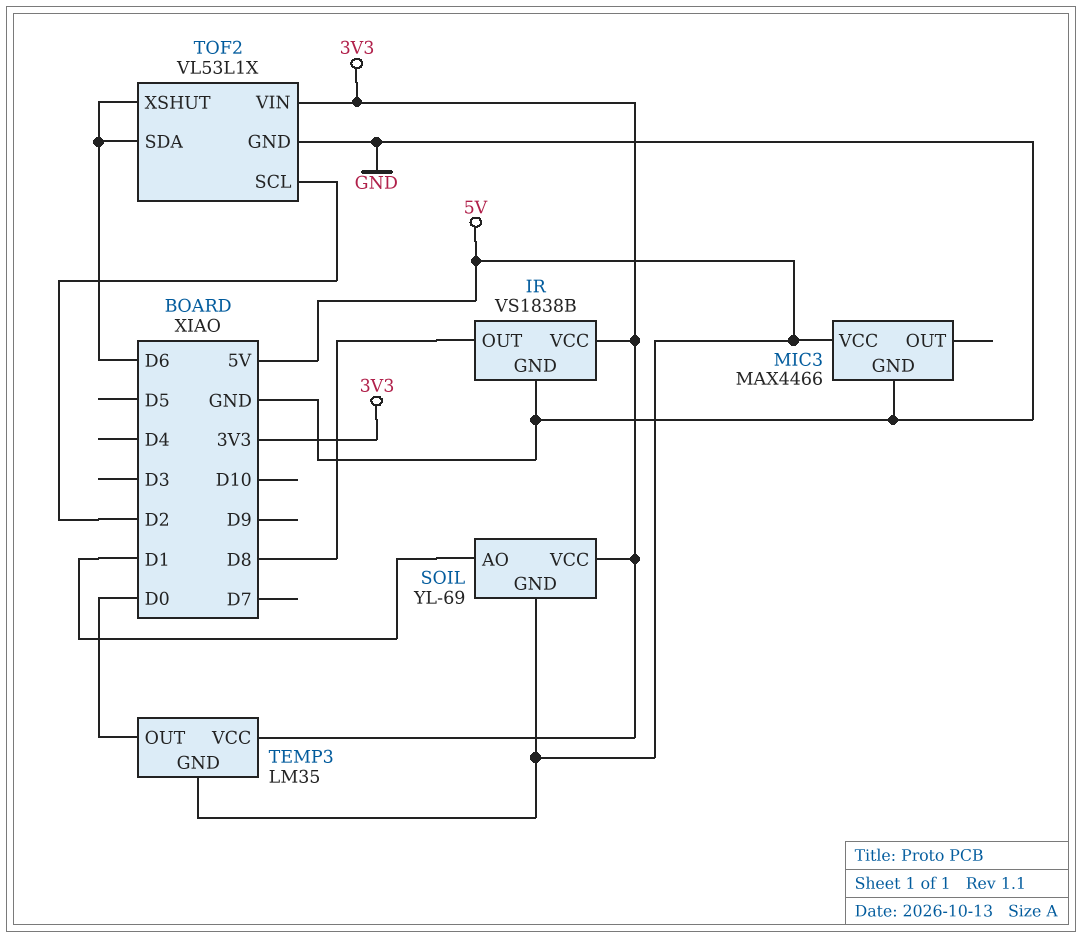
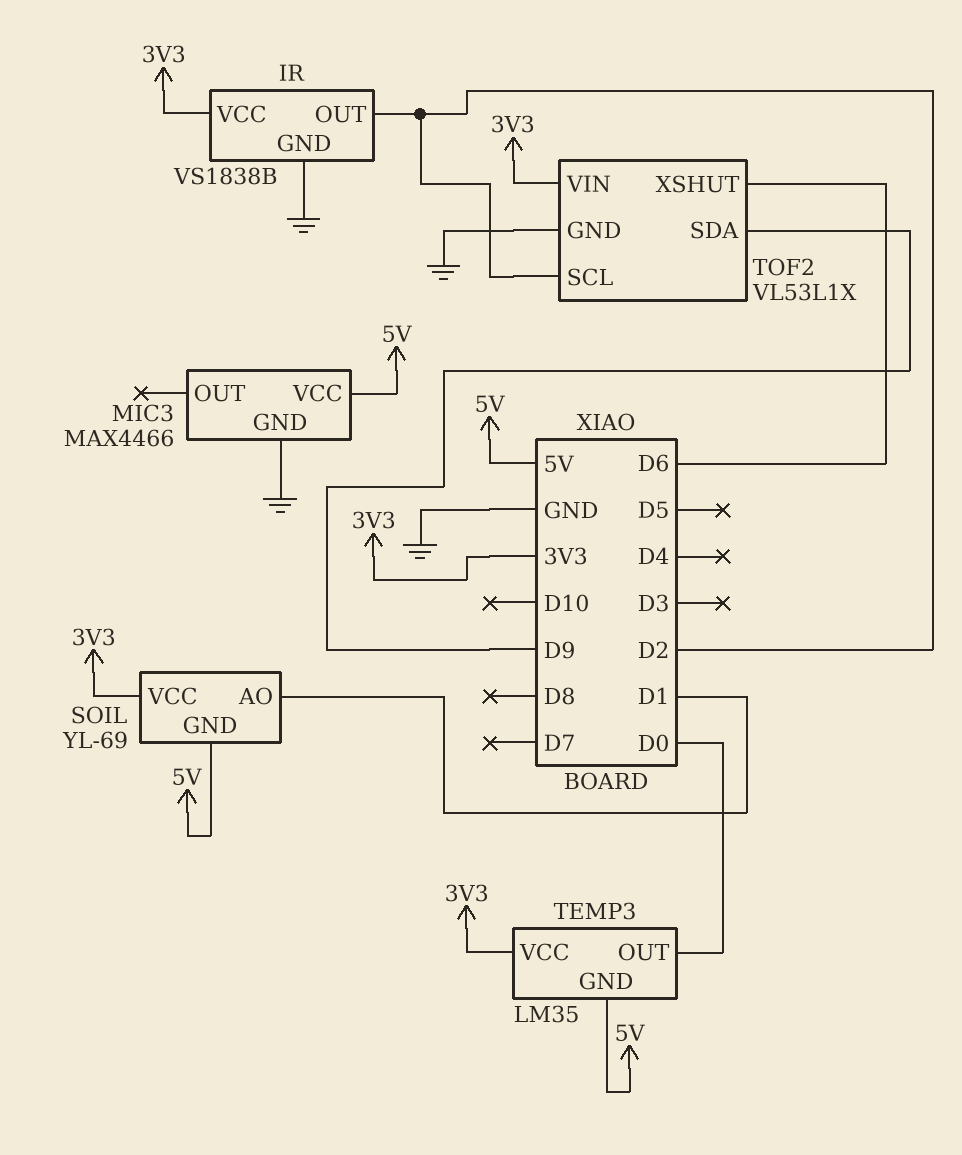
IR pin OUT: D8 -> D2
TOF2 pin SDA: D6 -> D9

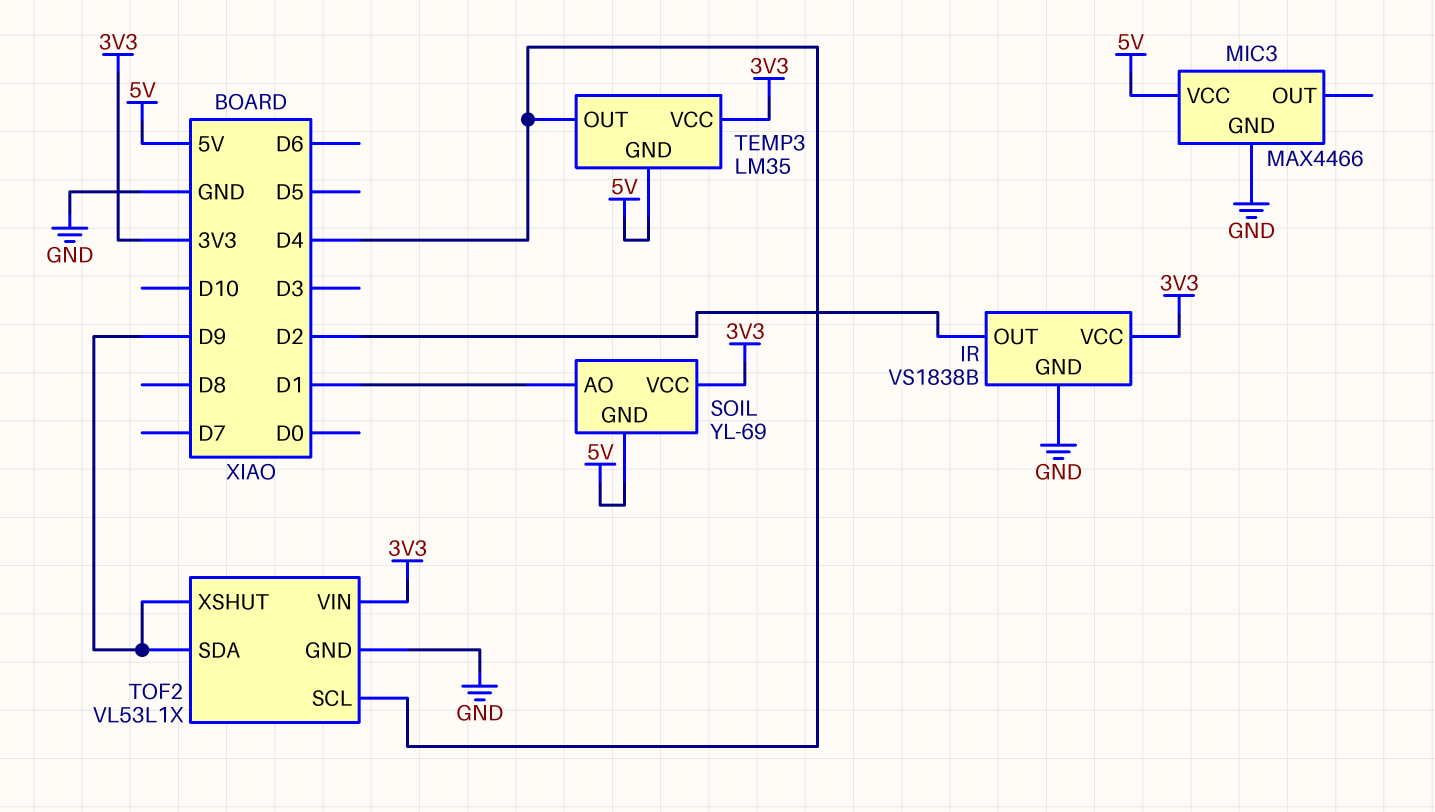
TEMP3 pin OUT: D0 -> D4
TOF2 pin SCL: D2 -> D4
TOF2 pin XSHUT: D6 -> D9

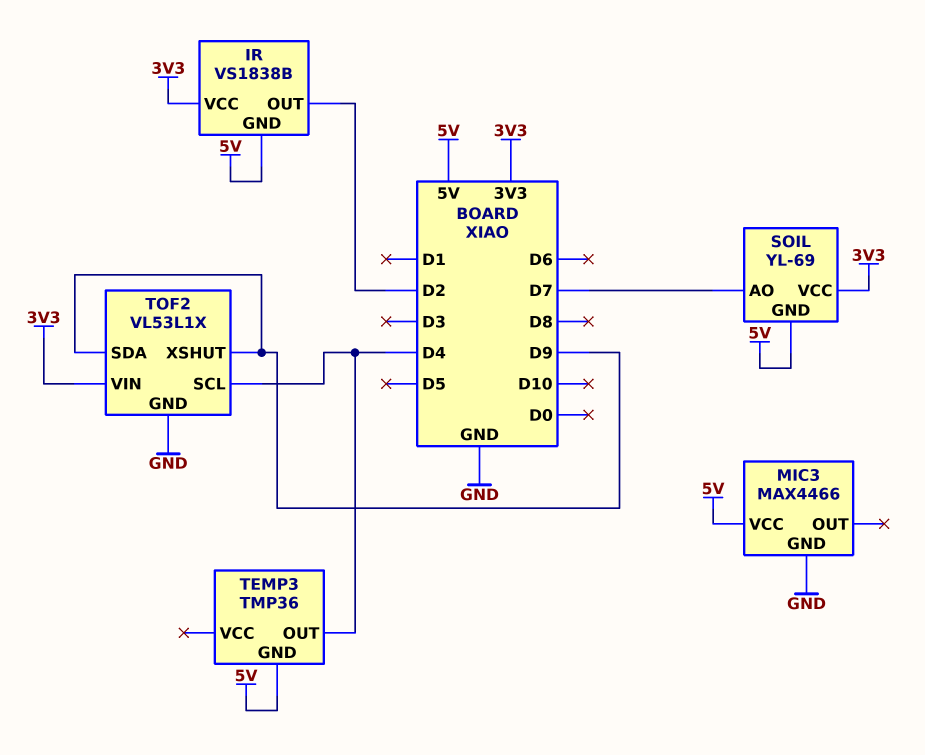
IR pin GND: GND -> 5V
SOIL pin AO: D1 -> D7
TEMP3: LM35 -> TMP36
TEMP3 pin VCC: 3V3 -> none

